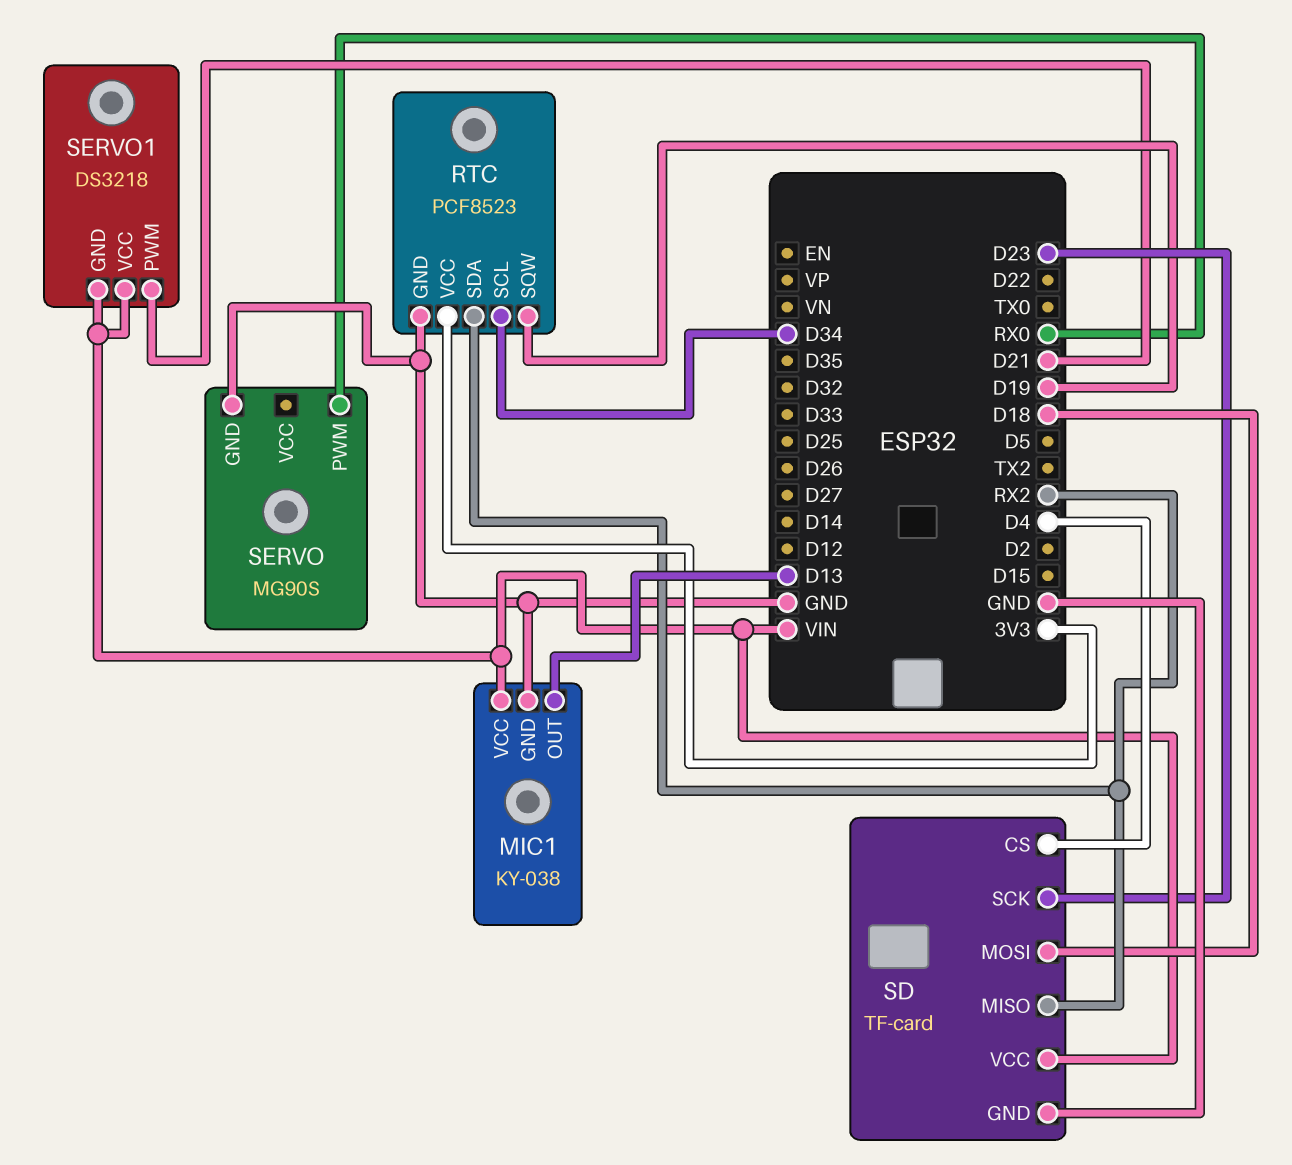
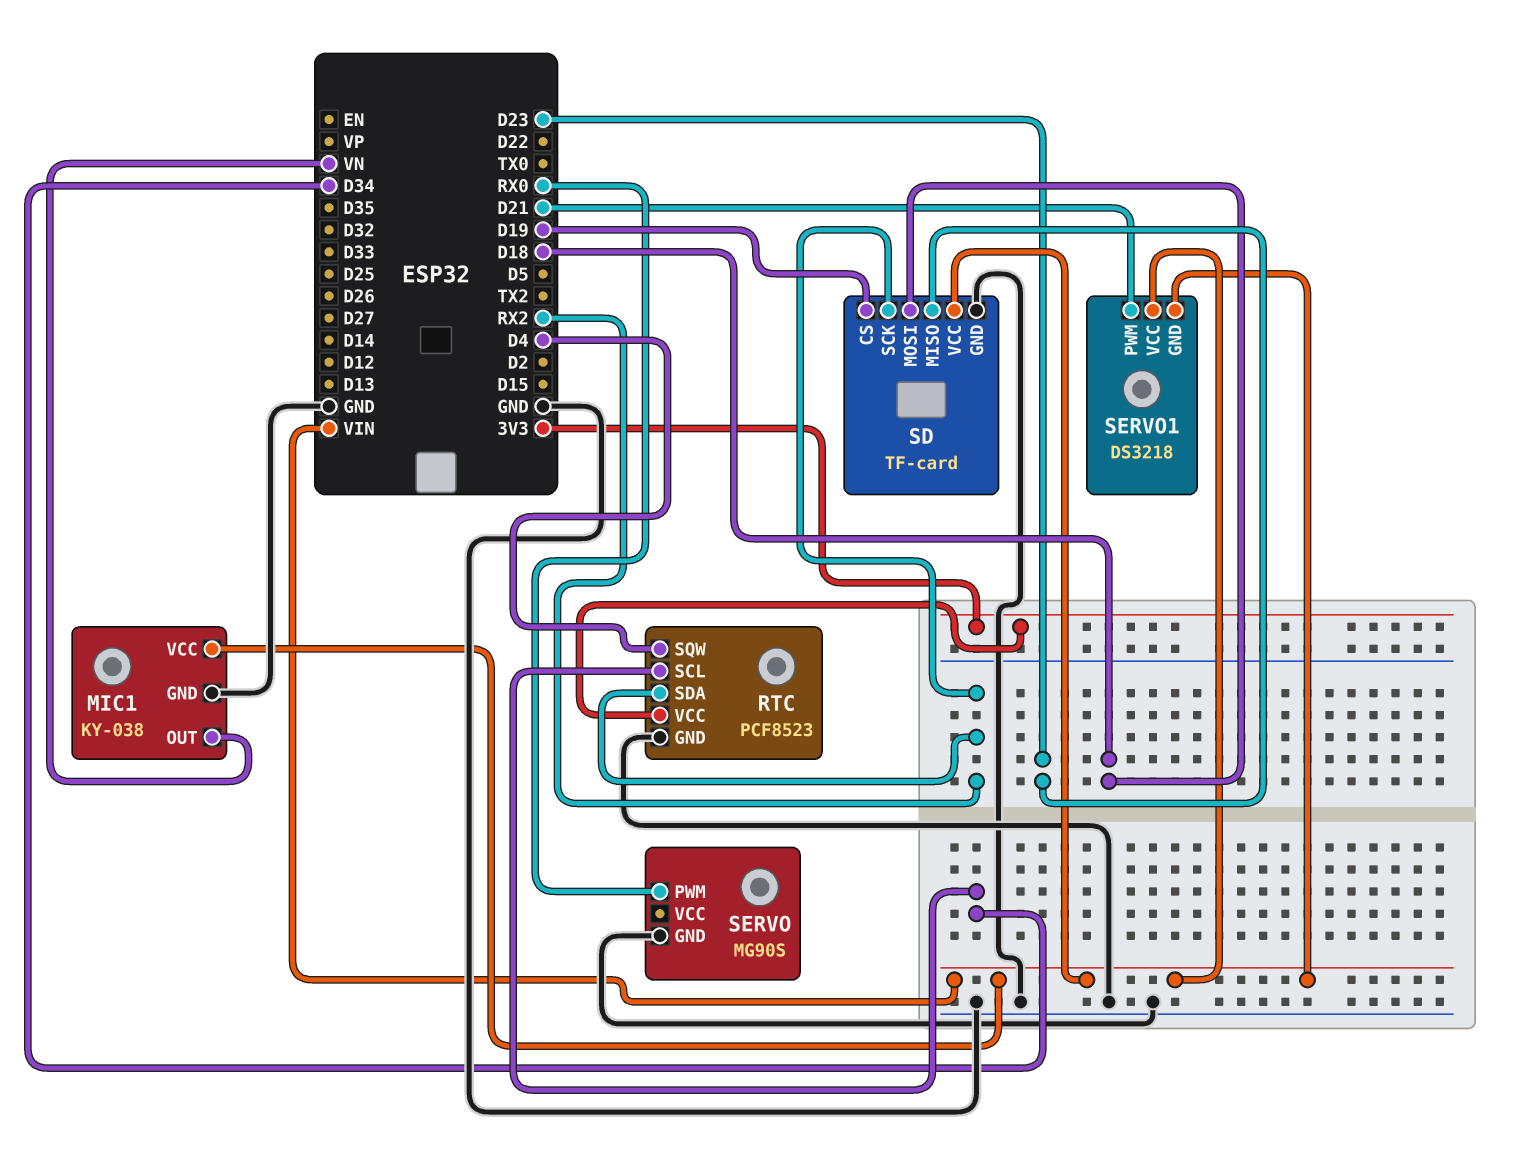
MIC1 pin OUT: D13 -> VN
RTC pin SQW: D19 -> D4
SD pin CS: D4 -> D19
SD pin MISO: RX2 -> D23
SD pin SCK: D23 -> RX2

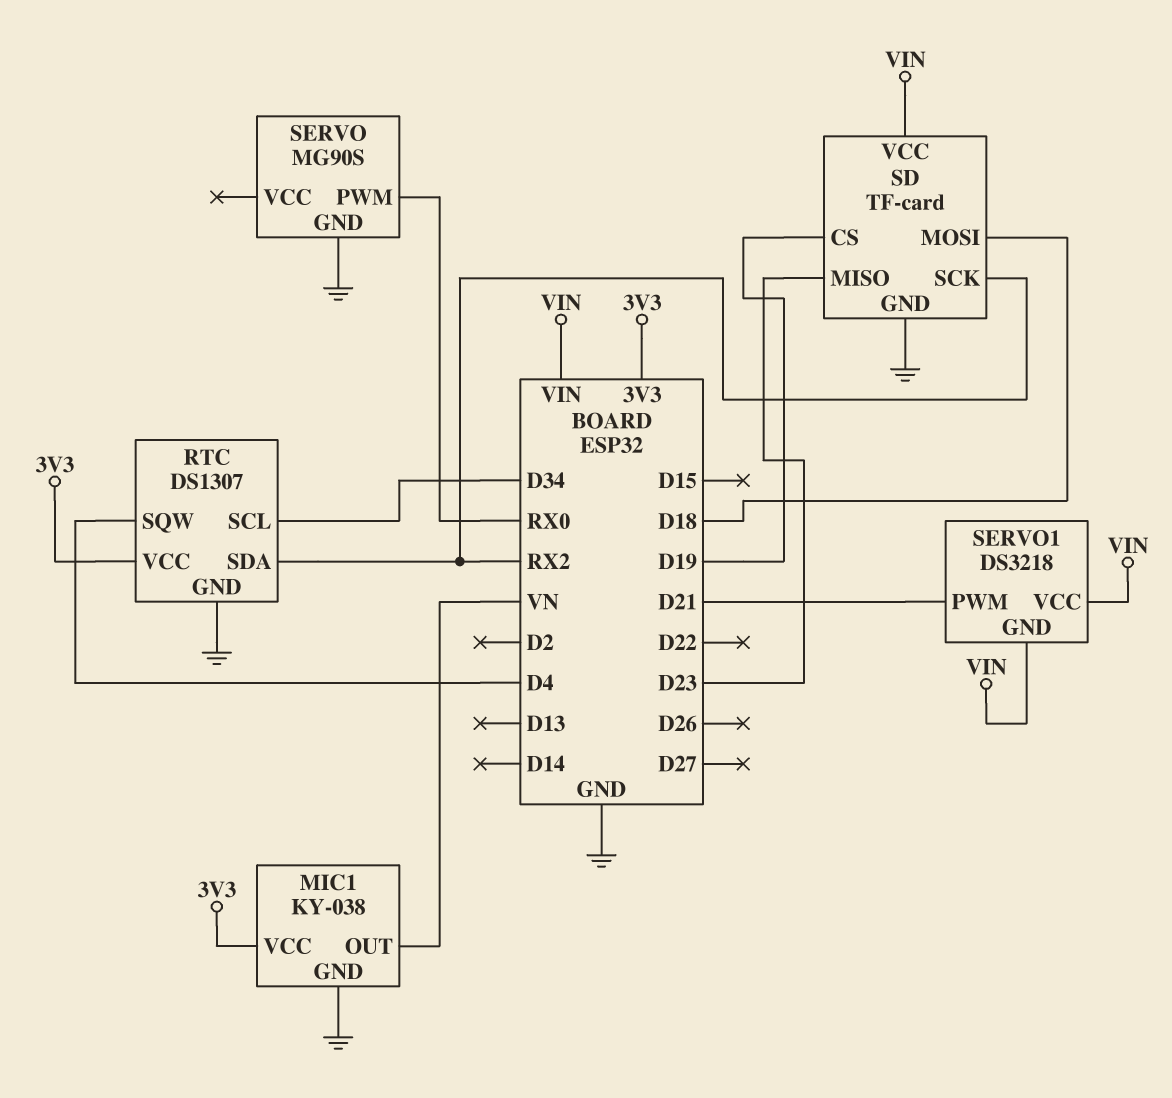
MIC1 pin VCC: VIN -> 3V3
RTC: PCF8523 -> DS1307

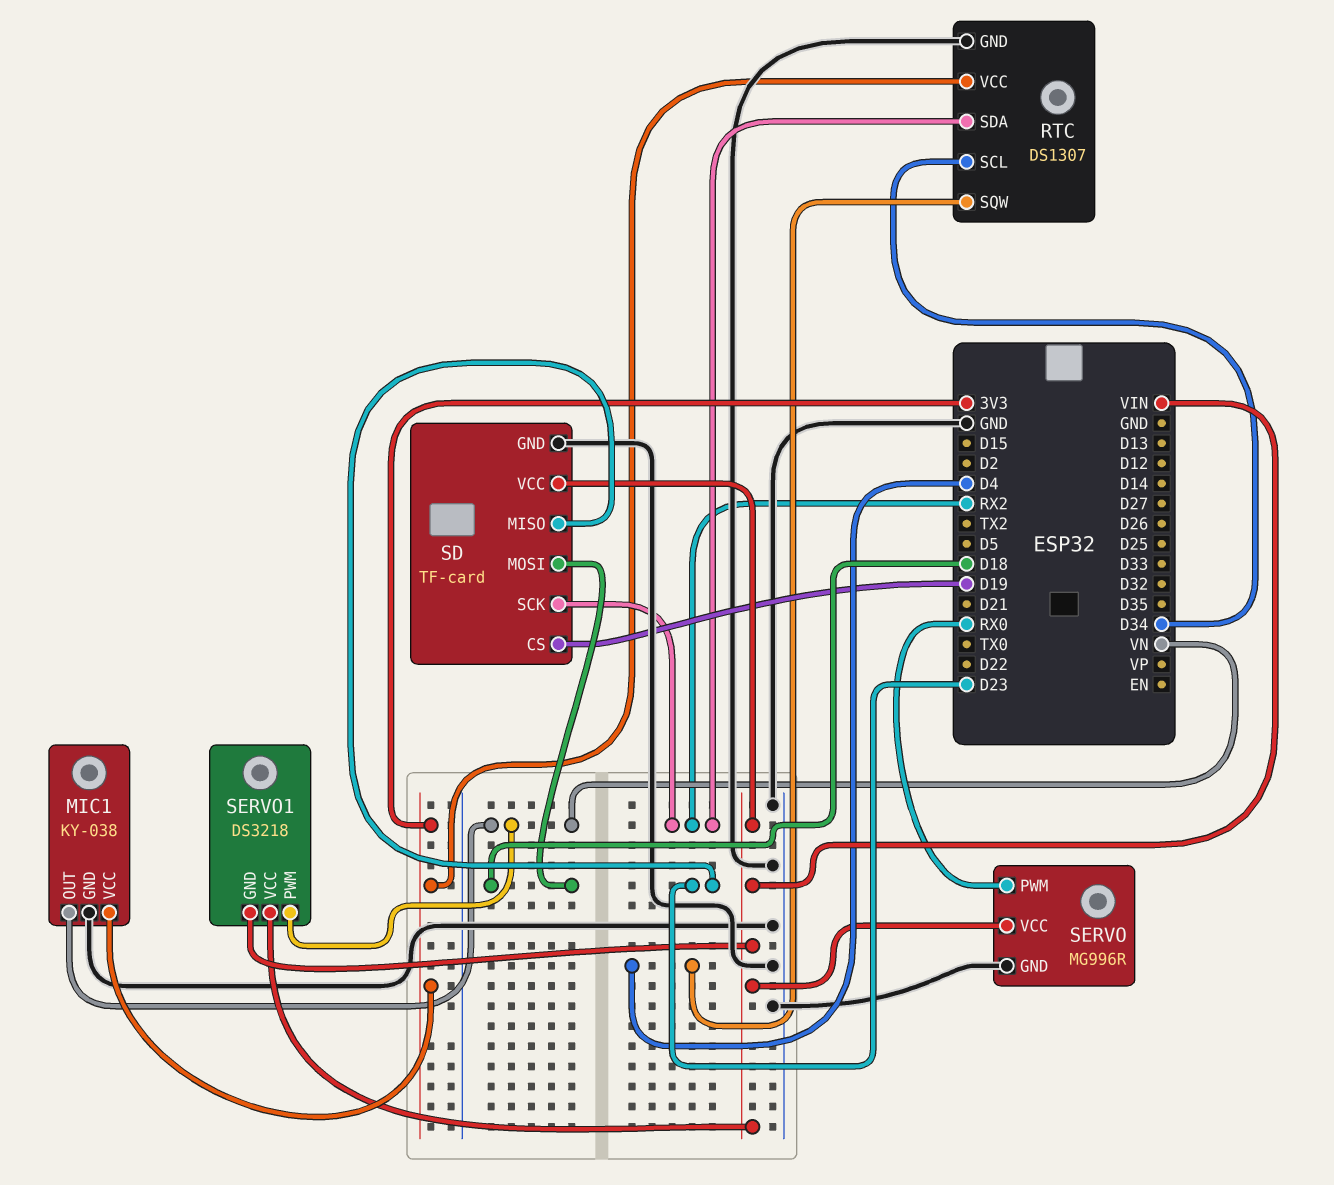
SERVO: MG90S -> MG996R
SERVO pin VCC: none -> VIN
SERVO1 pin PWM: D21 -> VN

